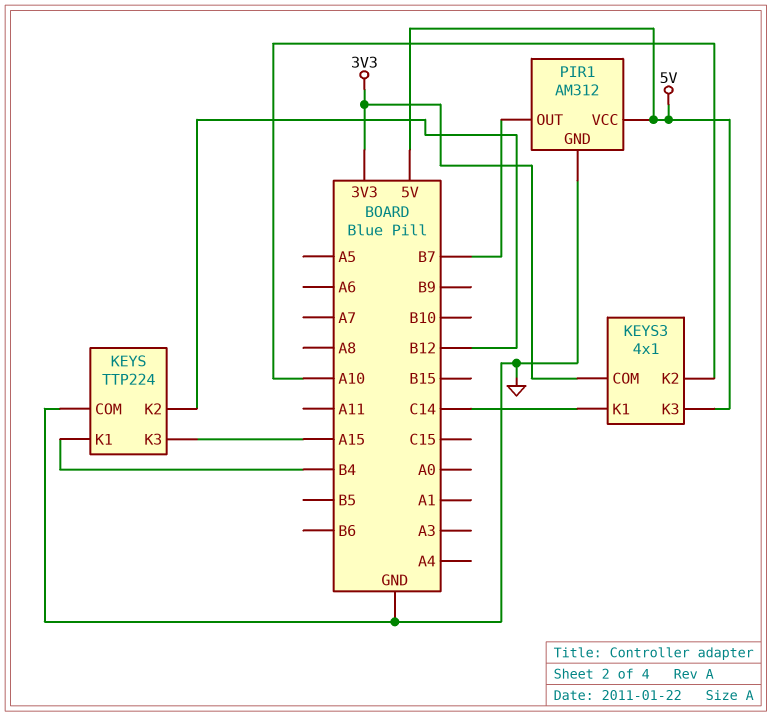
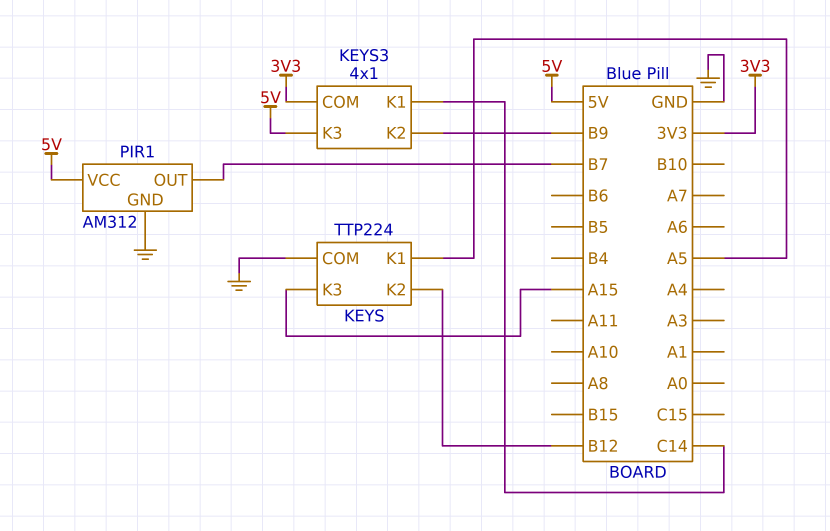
KEYS pin K1: B4 -> A5
KEYS3 pin K2: A10 -> B9

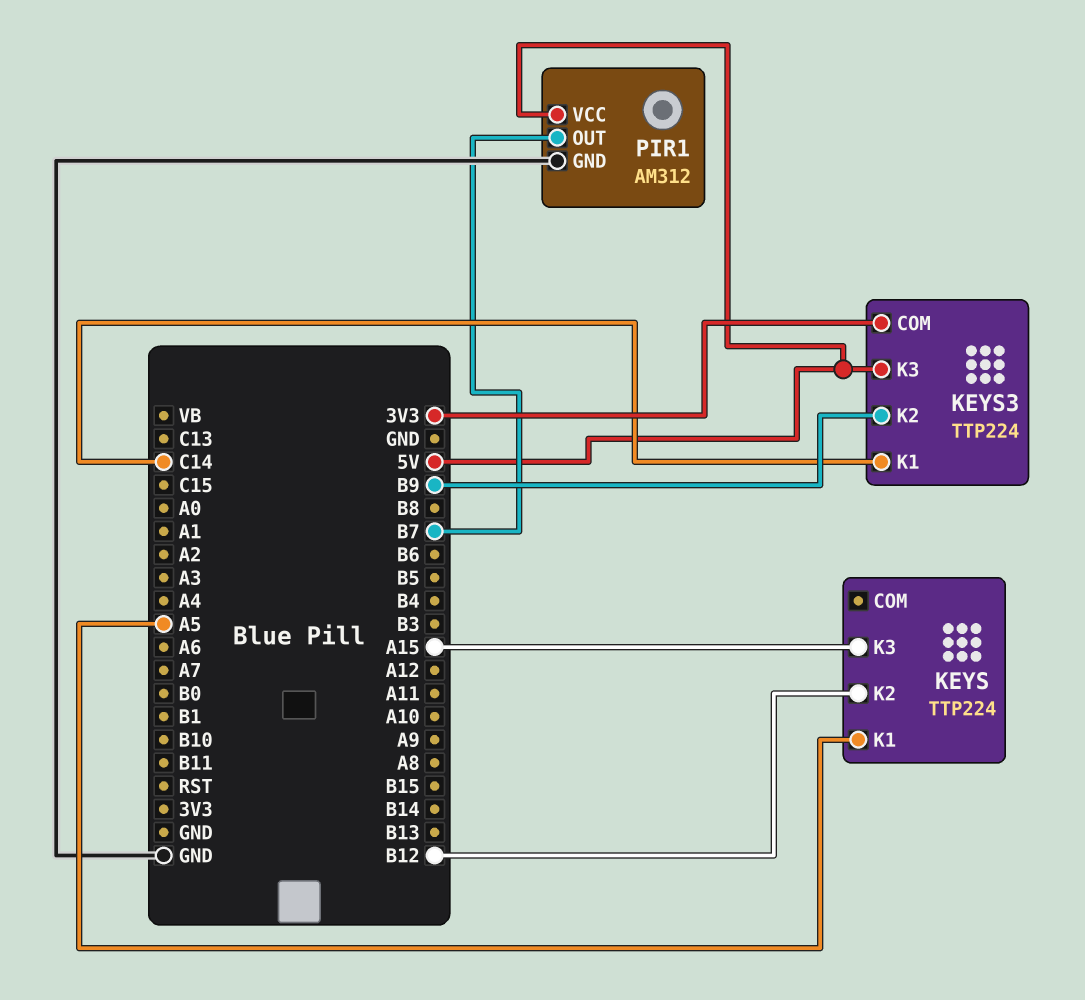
KEYS pin COM: GND -> none
KEYS3: 4x1 -> TTP224

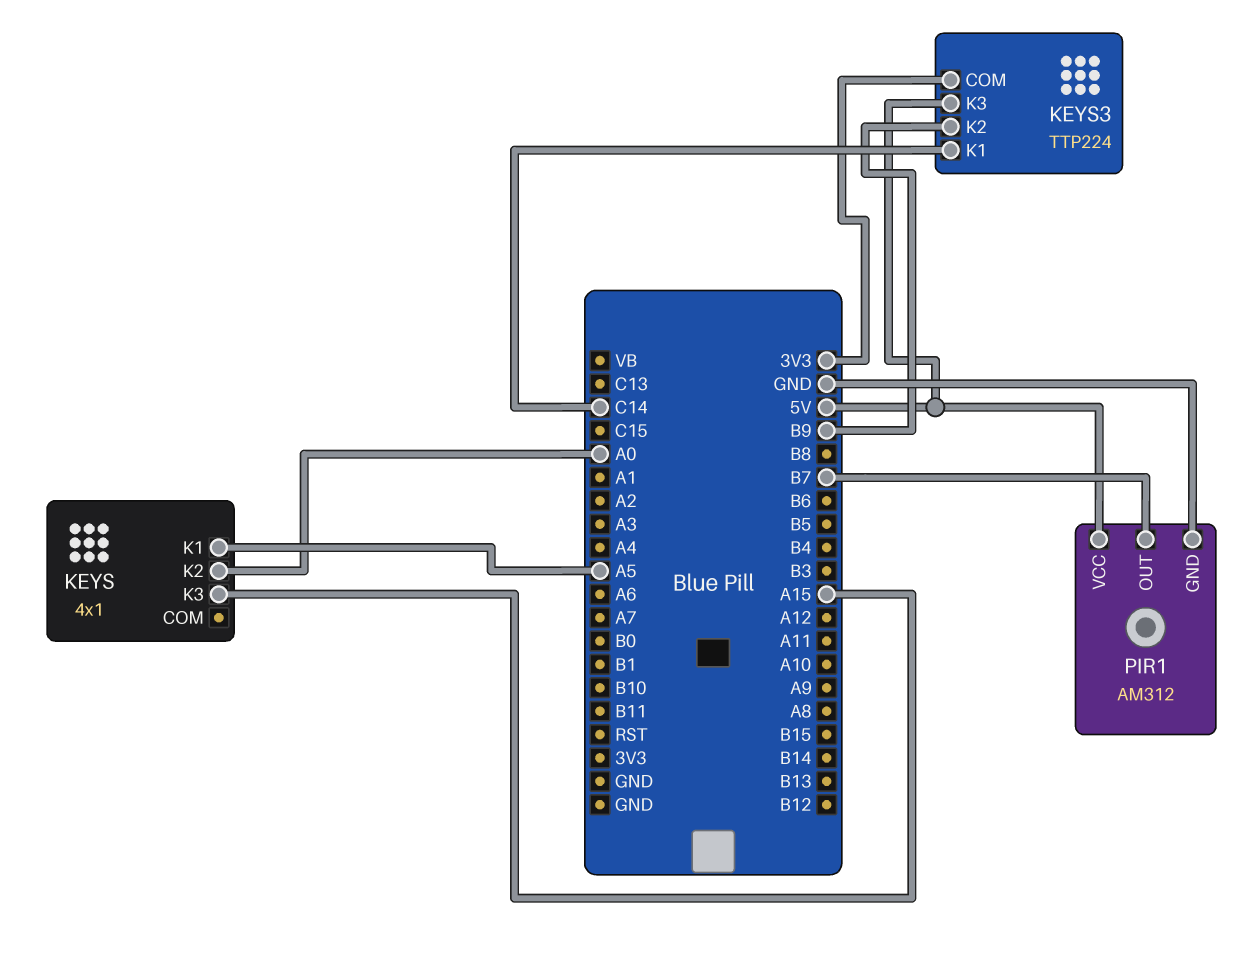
KEYS: TTP224 -> 4x1
KEYS pin K2: B12 -> A0

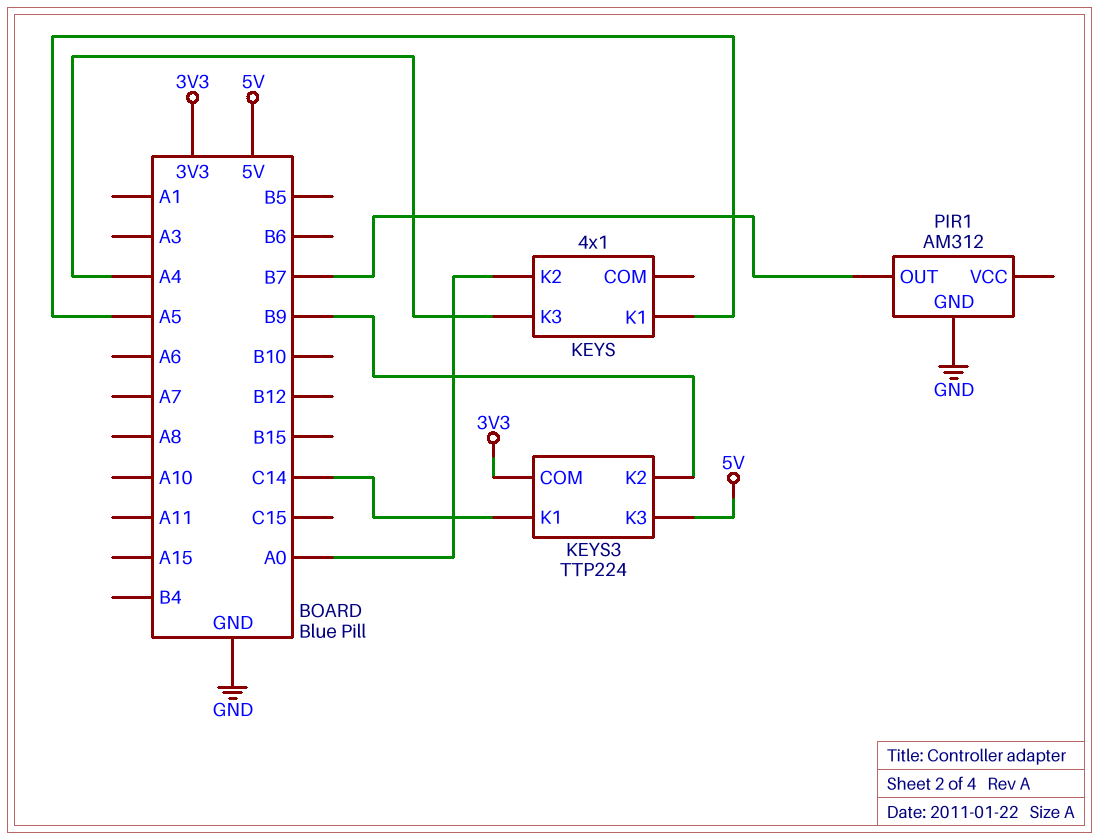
KEYS pin K3: A15 -> A4
PIR1 pin VCC: 5V -> none

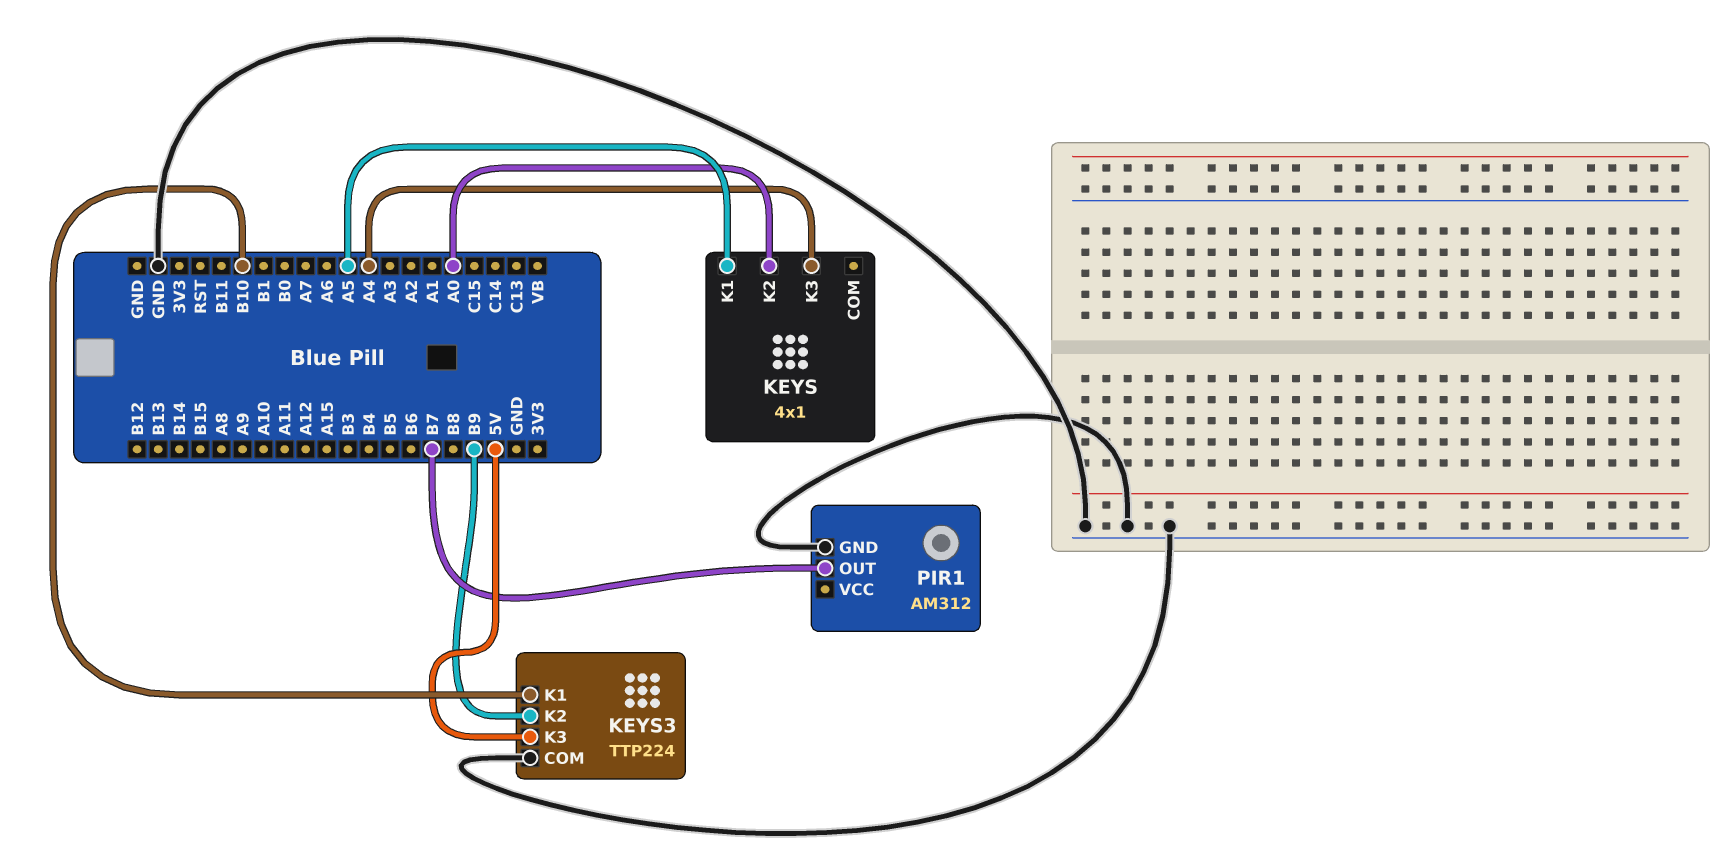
KEYS3 pin COM: 3V3 -> GND
KEYS3 pin K1: C14 -> B10

